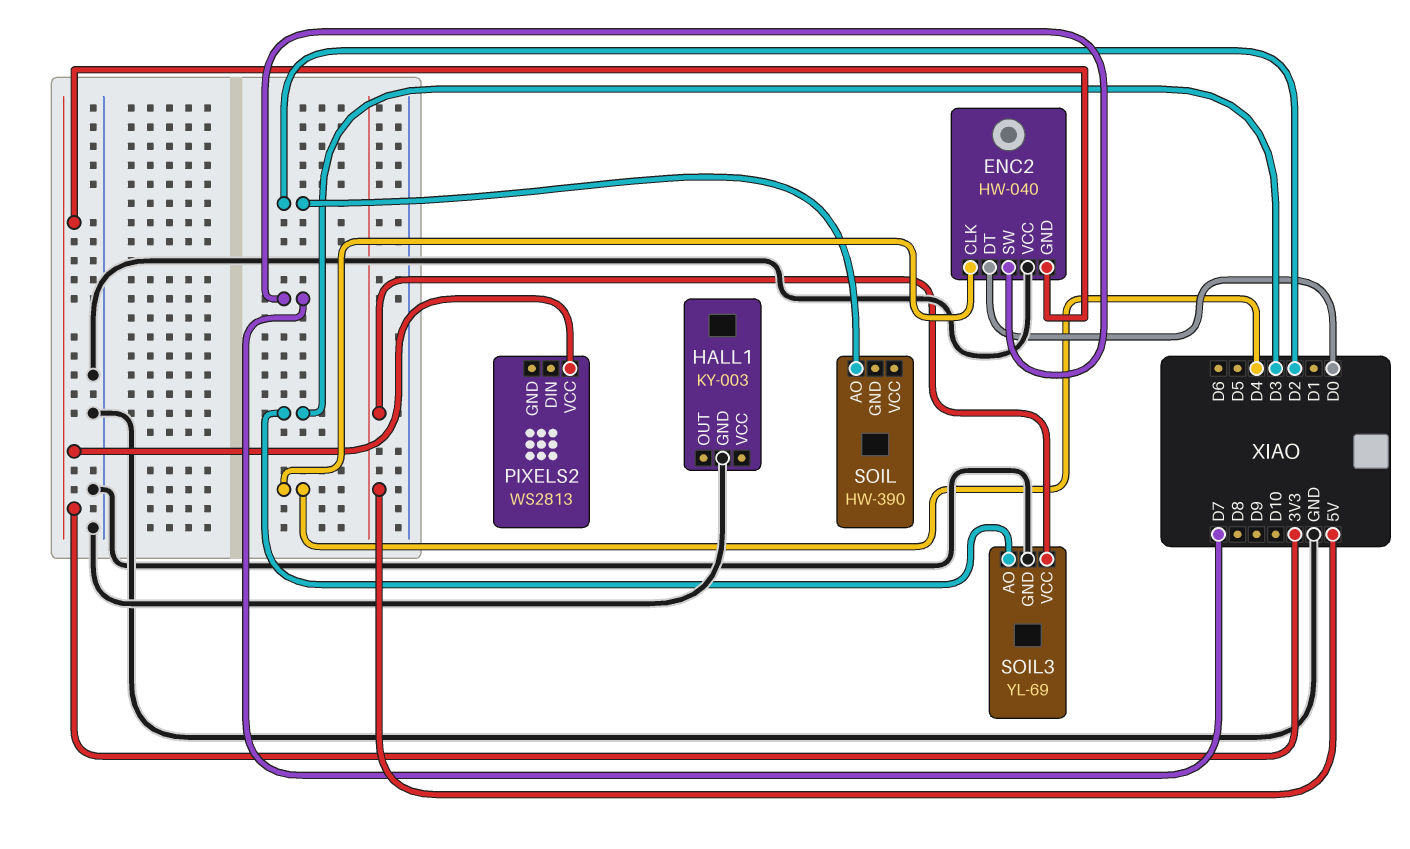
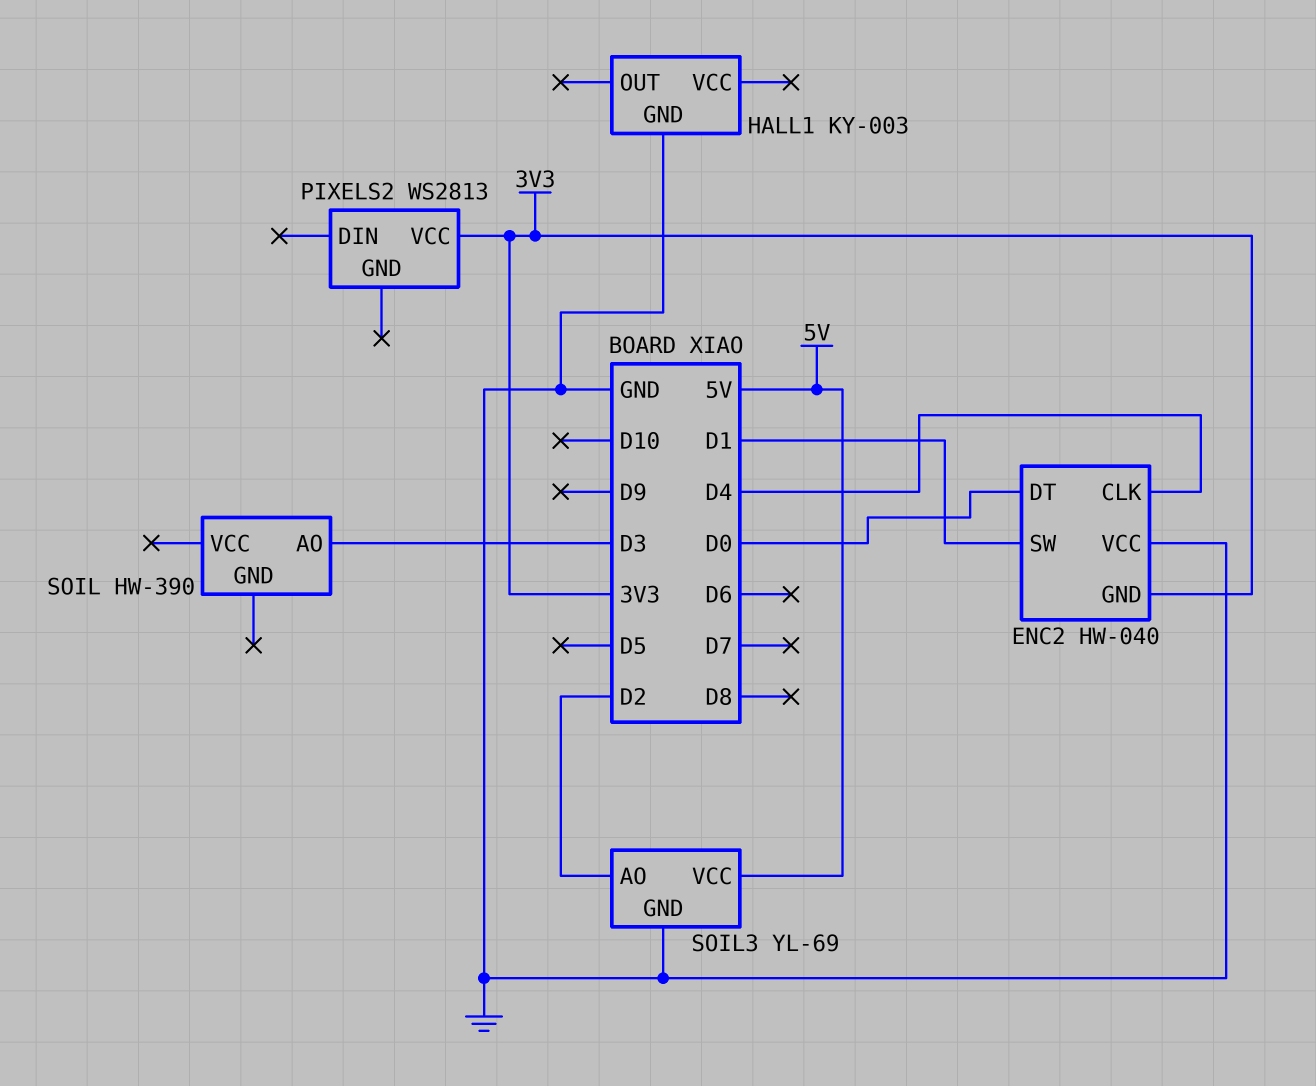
ENC2 pin SW: D7 -> D1
SOIL pin AO: D2 -> D3
SOIL3 pin AO: D3 -> D2

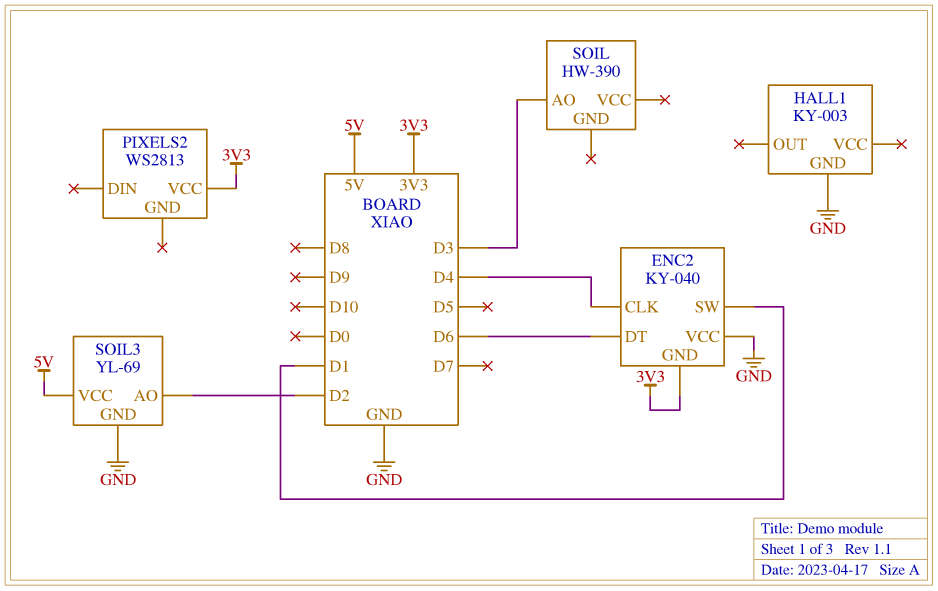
ENC2: HW-040 -> KY-040
ENC2 pin DT: D0 -> D6

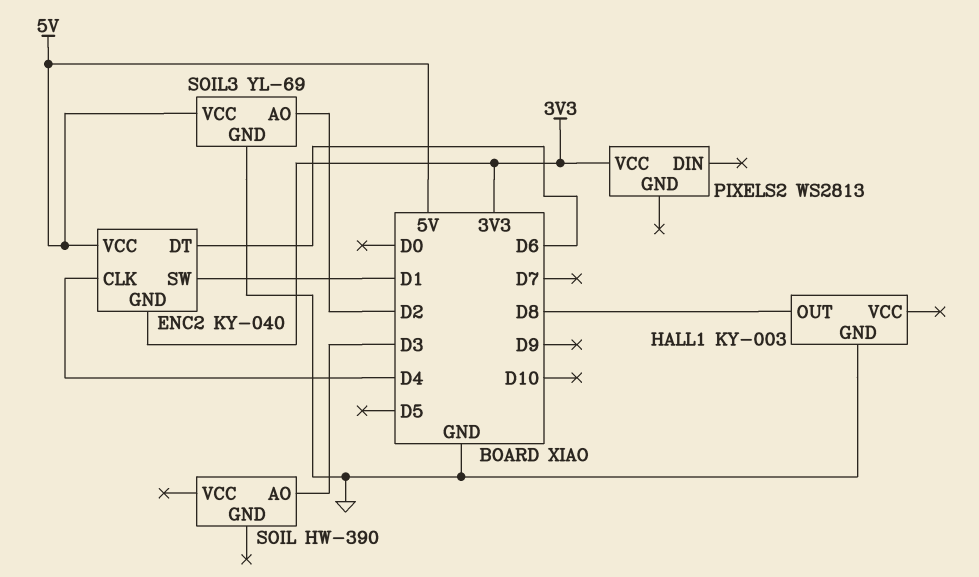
ENC2 pin VCC: GND -> 5V
HALL1 pin OUT: none -> D8

